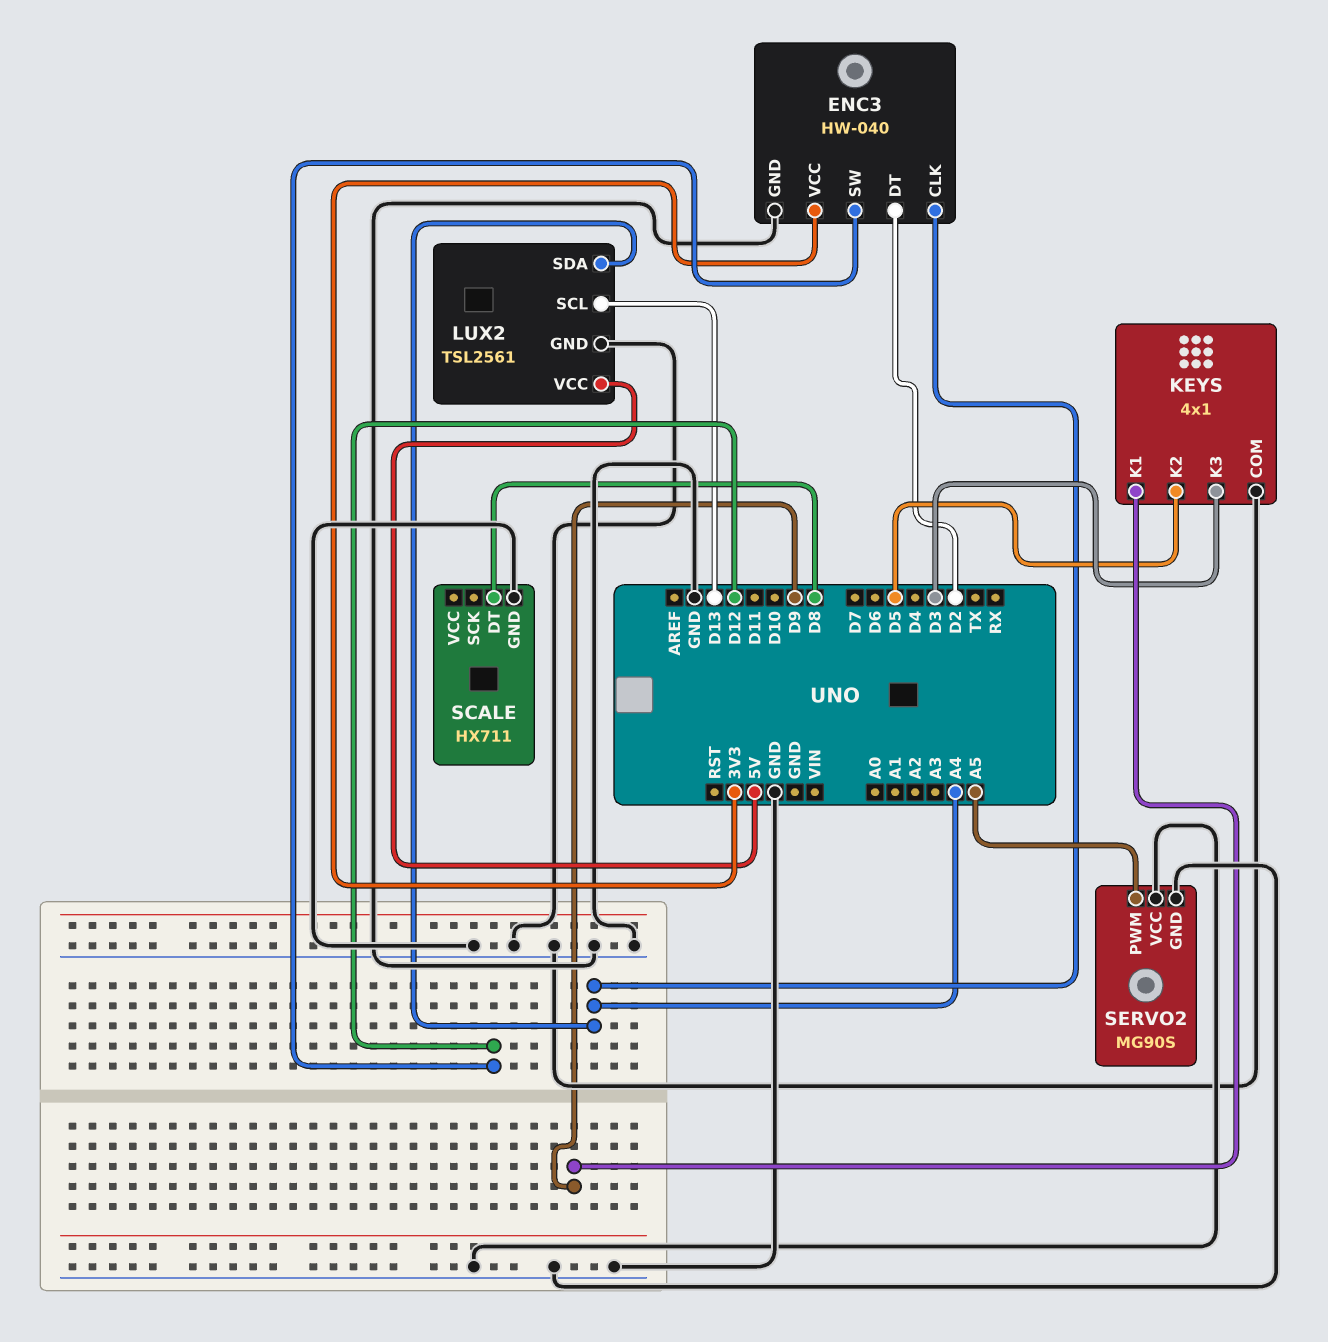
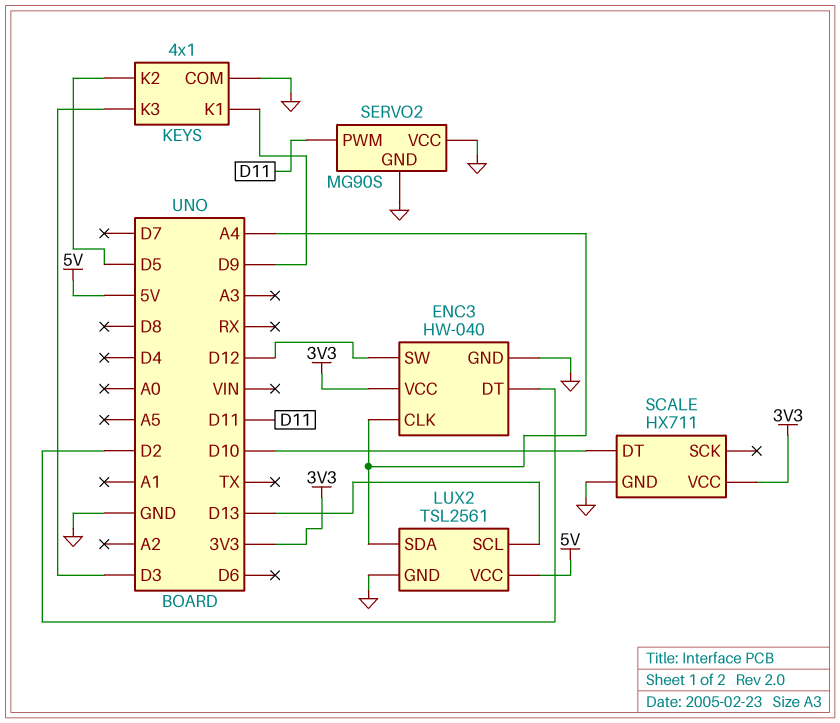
SCALE pin DT: D8 -> D10
SCALE pin VCC: none -> 3V3
SERVO2 pin PWM: A5 -> D11

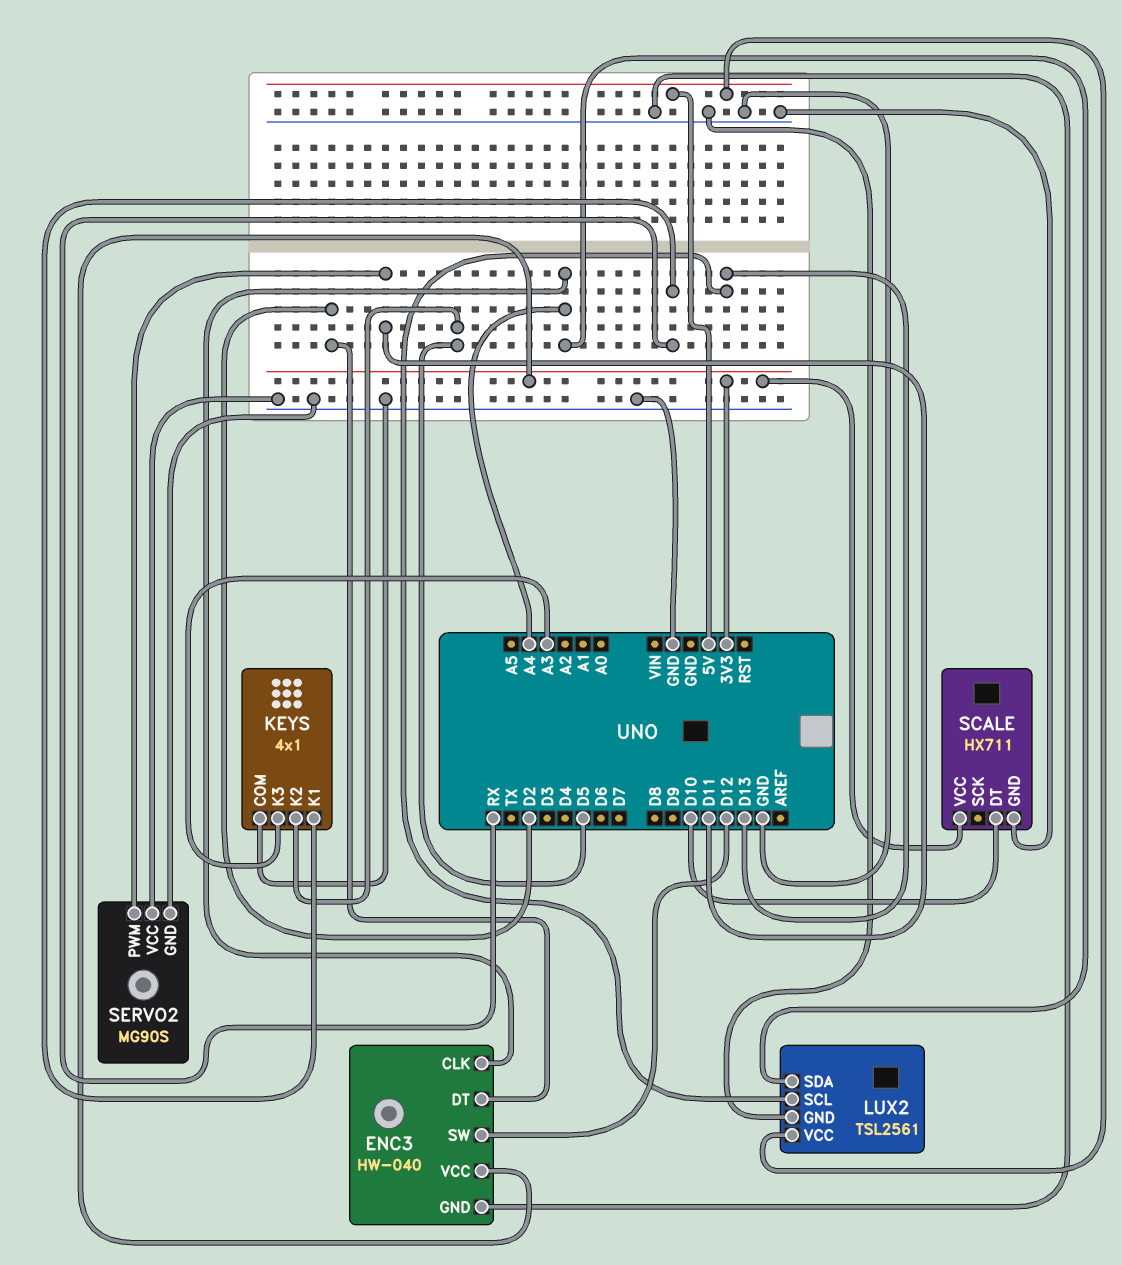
KEYS pin K1: D9 -> RX
KEYS pin K3: D3 -> A3

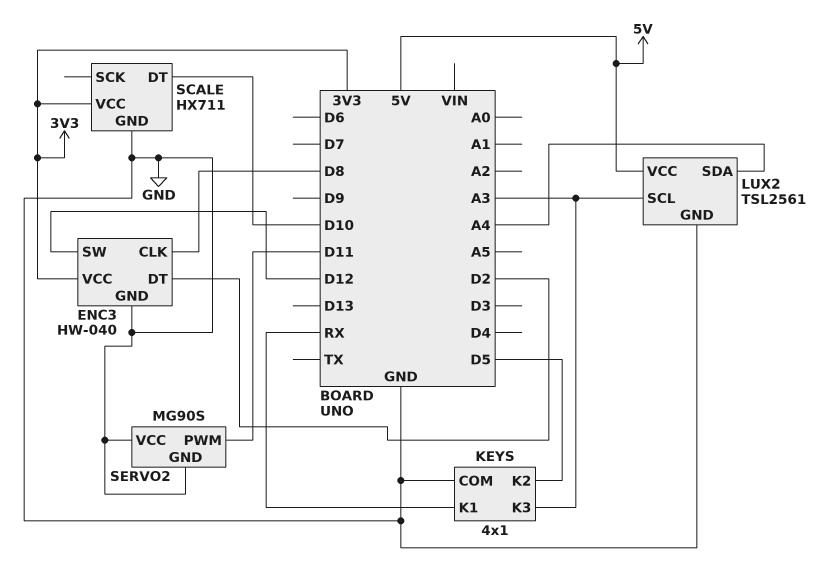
ENC3 pin CLK: A4 -> D8
LUX2 pin SCL: D13 -> A3

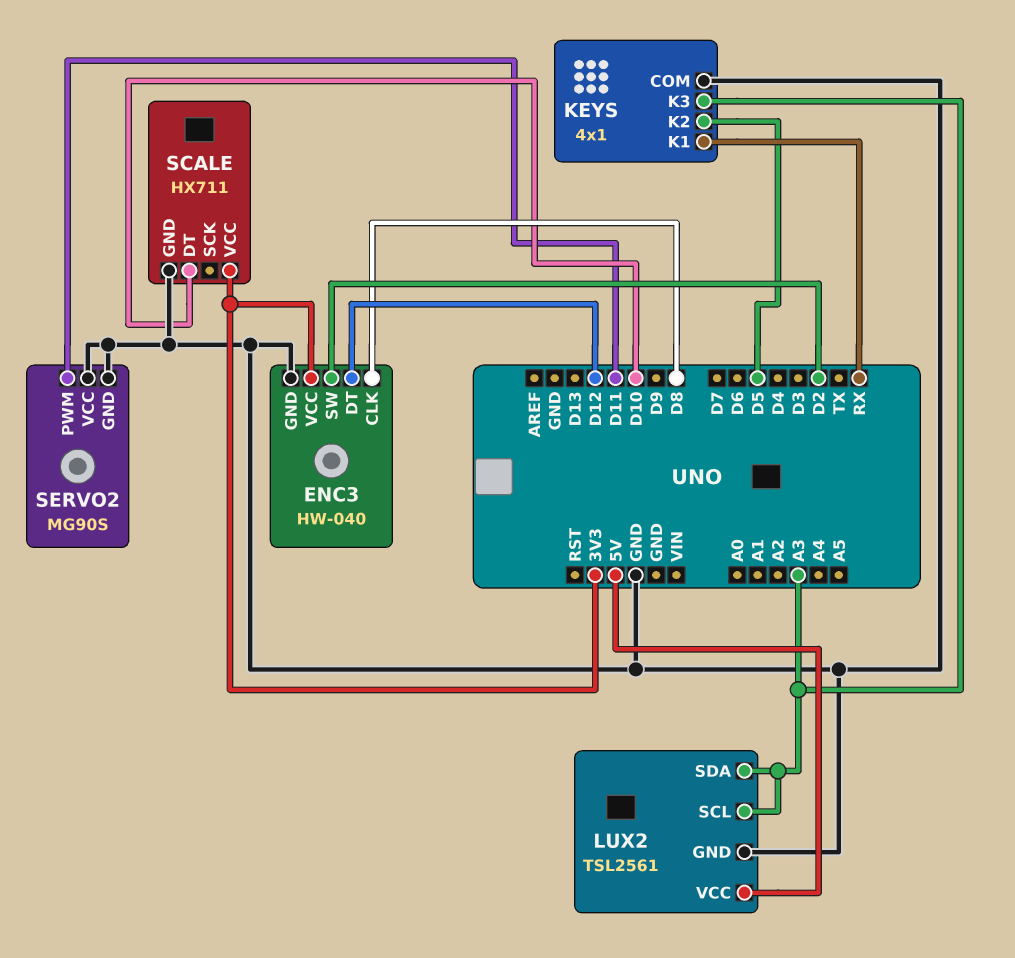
ENC3 pin DT: D2 -> D12
ENC3 pin SW: D12 -> D2
LUX2 pin SDA: A4 -> A3

